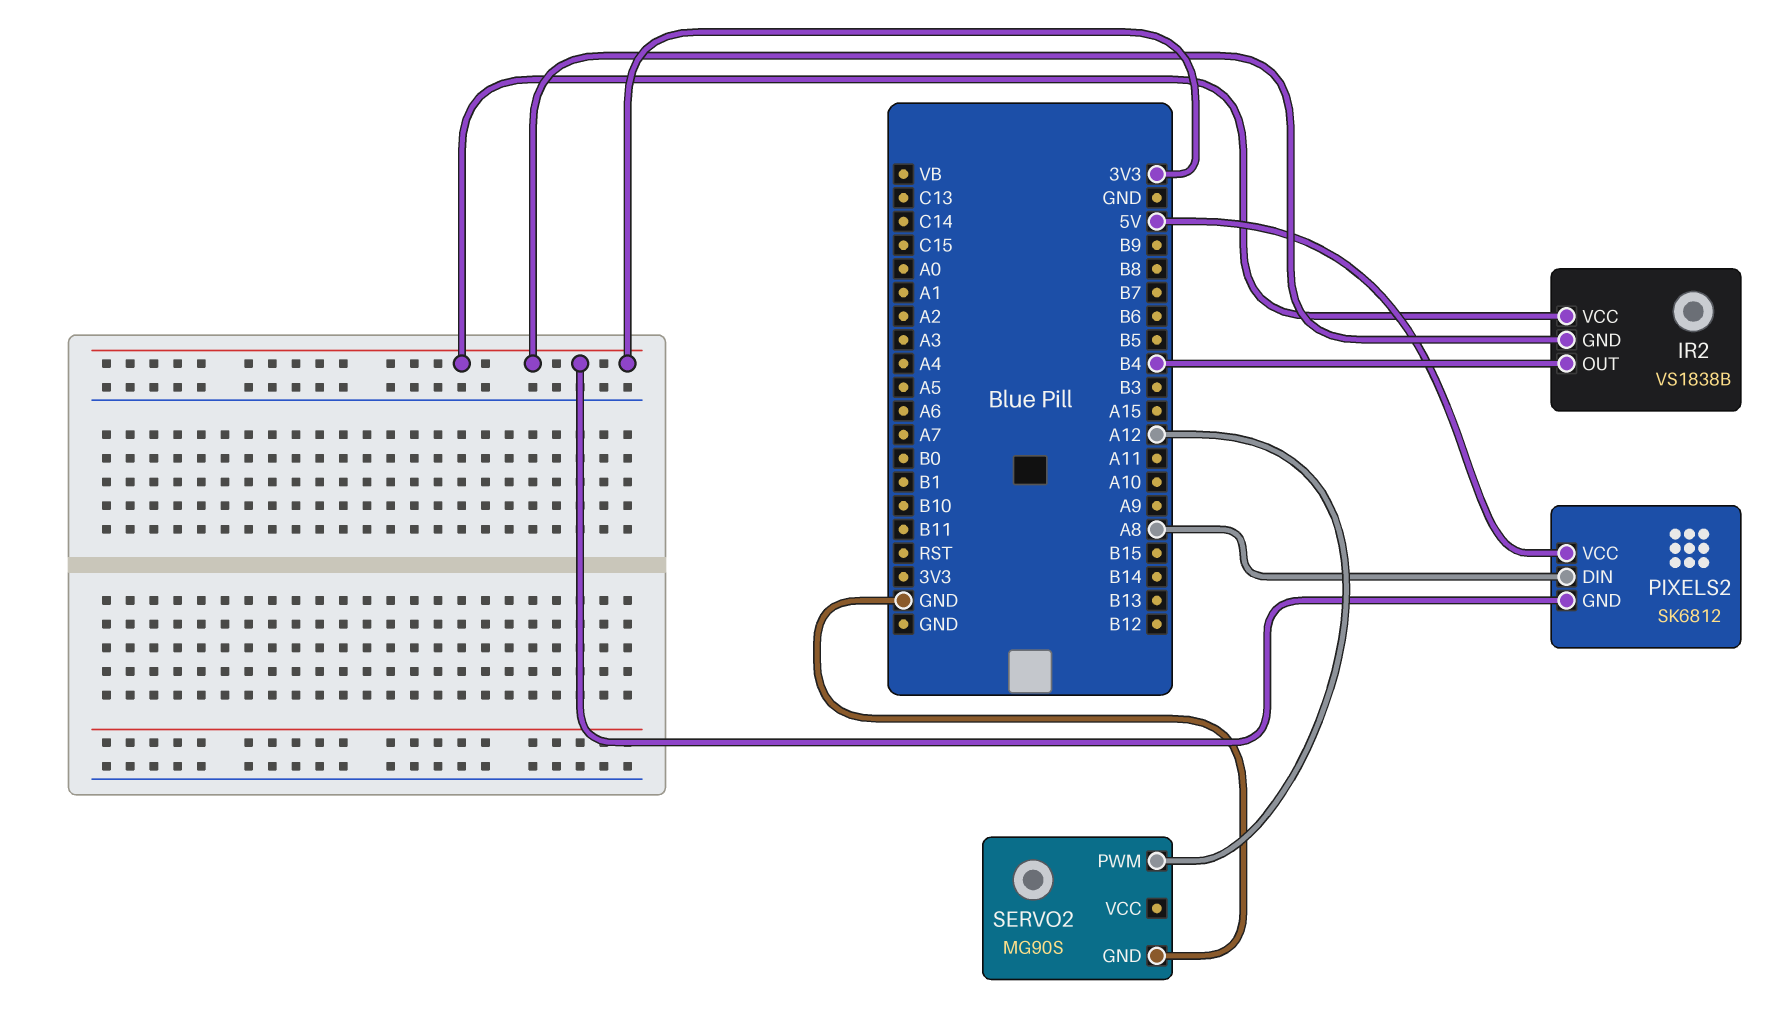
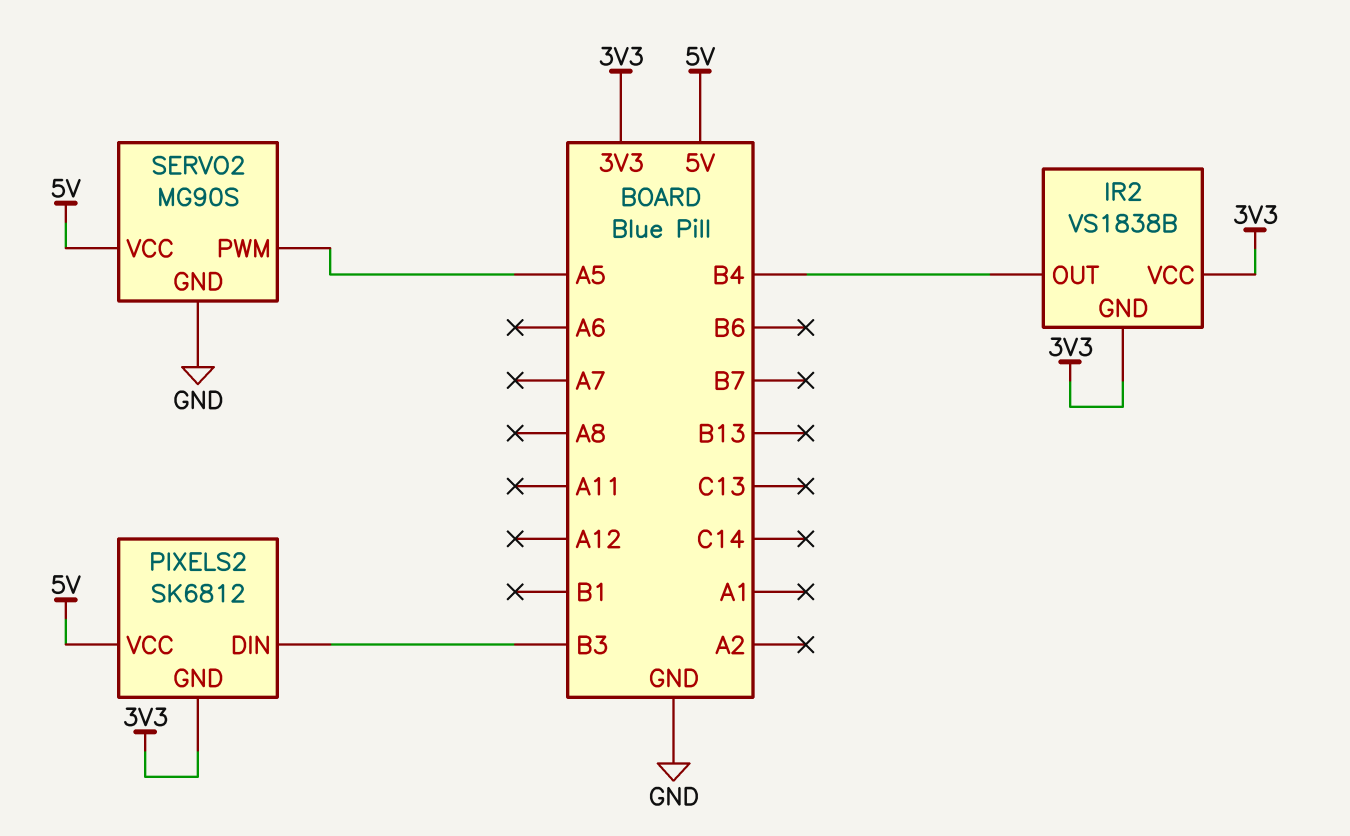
PIXELS2 pin DIN: A8 -> B3
SERVO2 pin PWM: A12 -> A5
SERVO2 pin VCC: none -> 5V

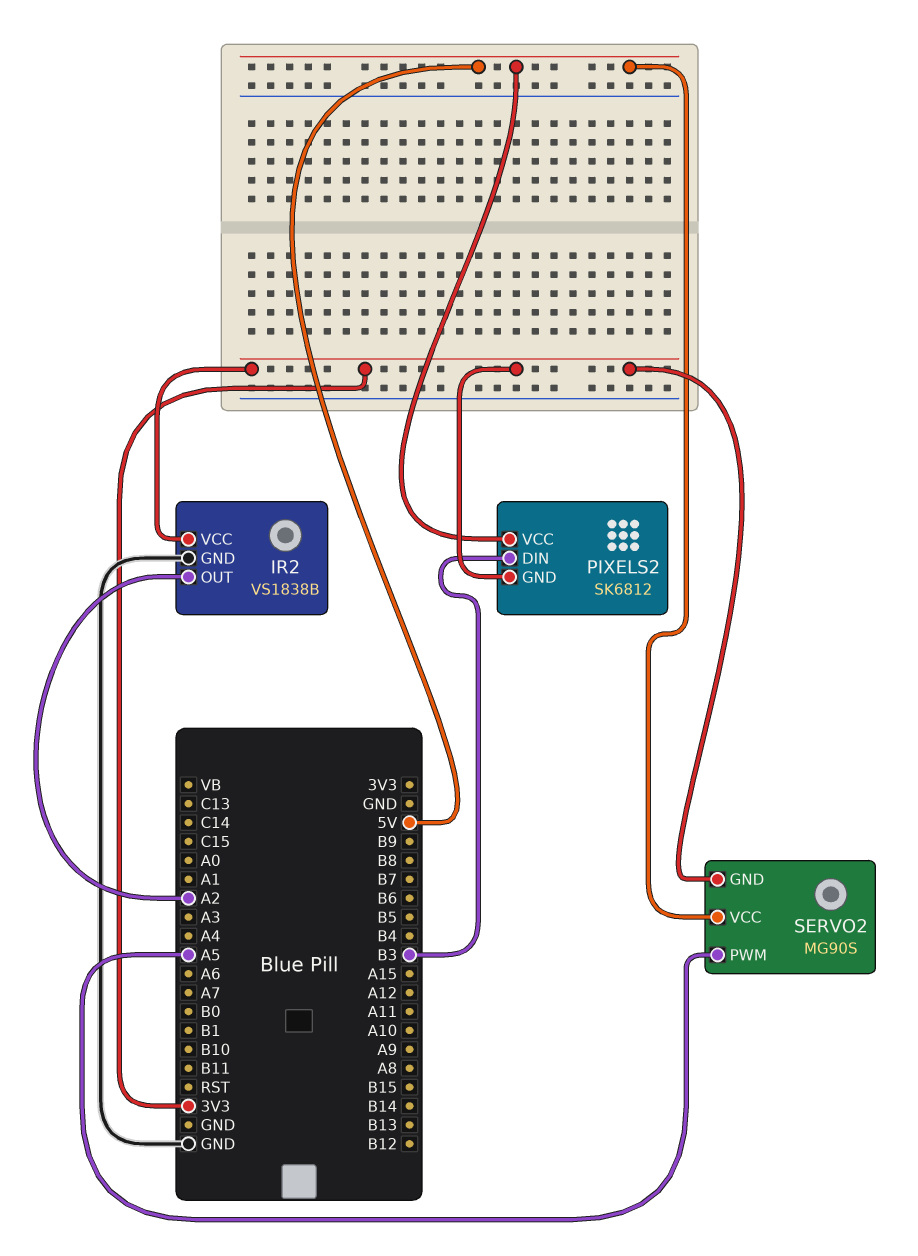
IR2 pin GND: 3V3 -> GND
IR2 pin OUT: B4 -> A2
SERVO2 pin GND: GND -> 3V3

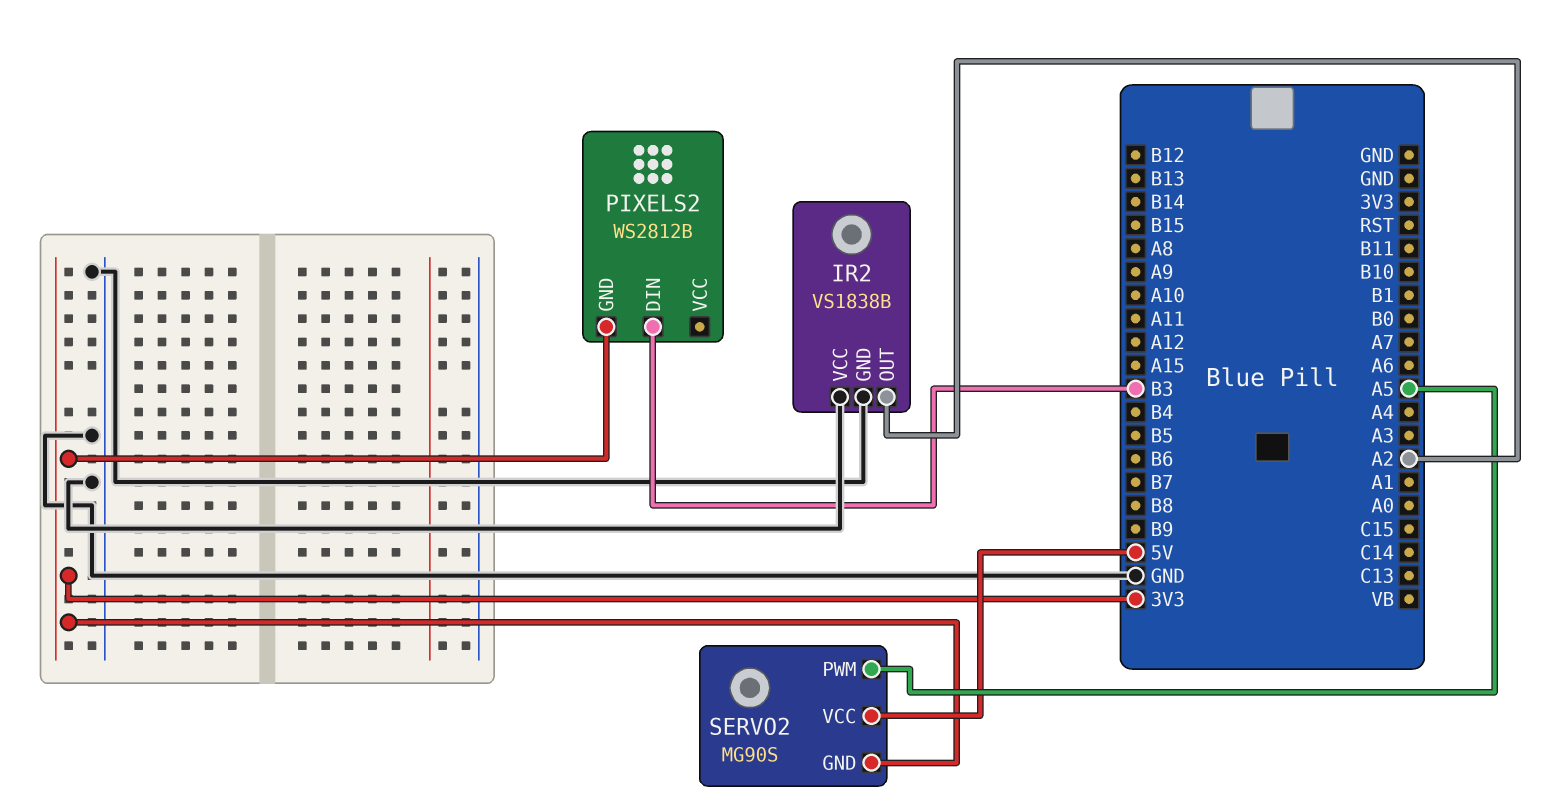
IR2 pin VCC: 3V3 -> GND
PIXELS2: SK6812 -> WS2812B
PIXELS2 pin VCC: 5V -> none

